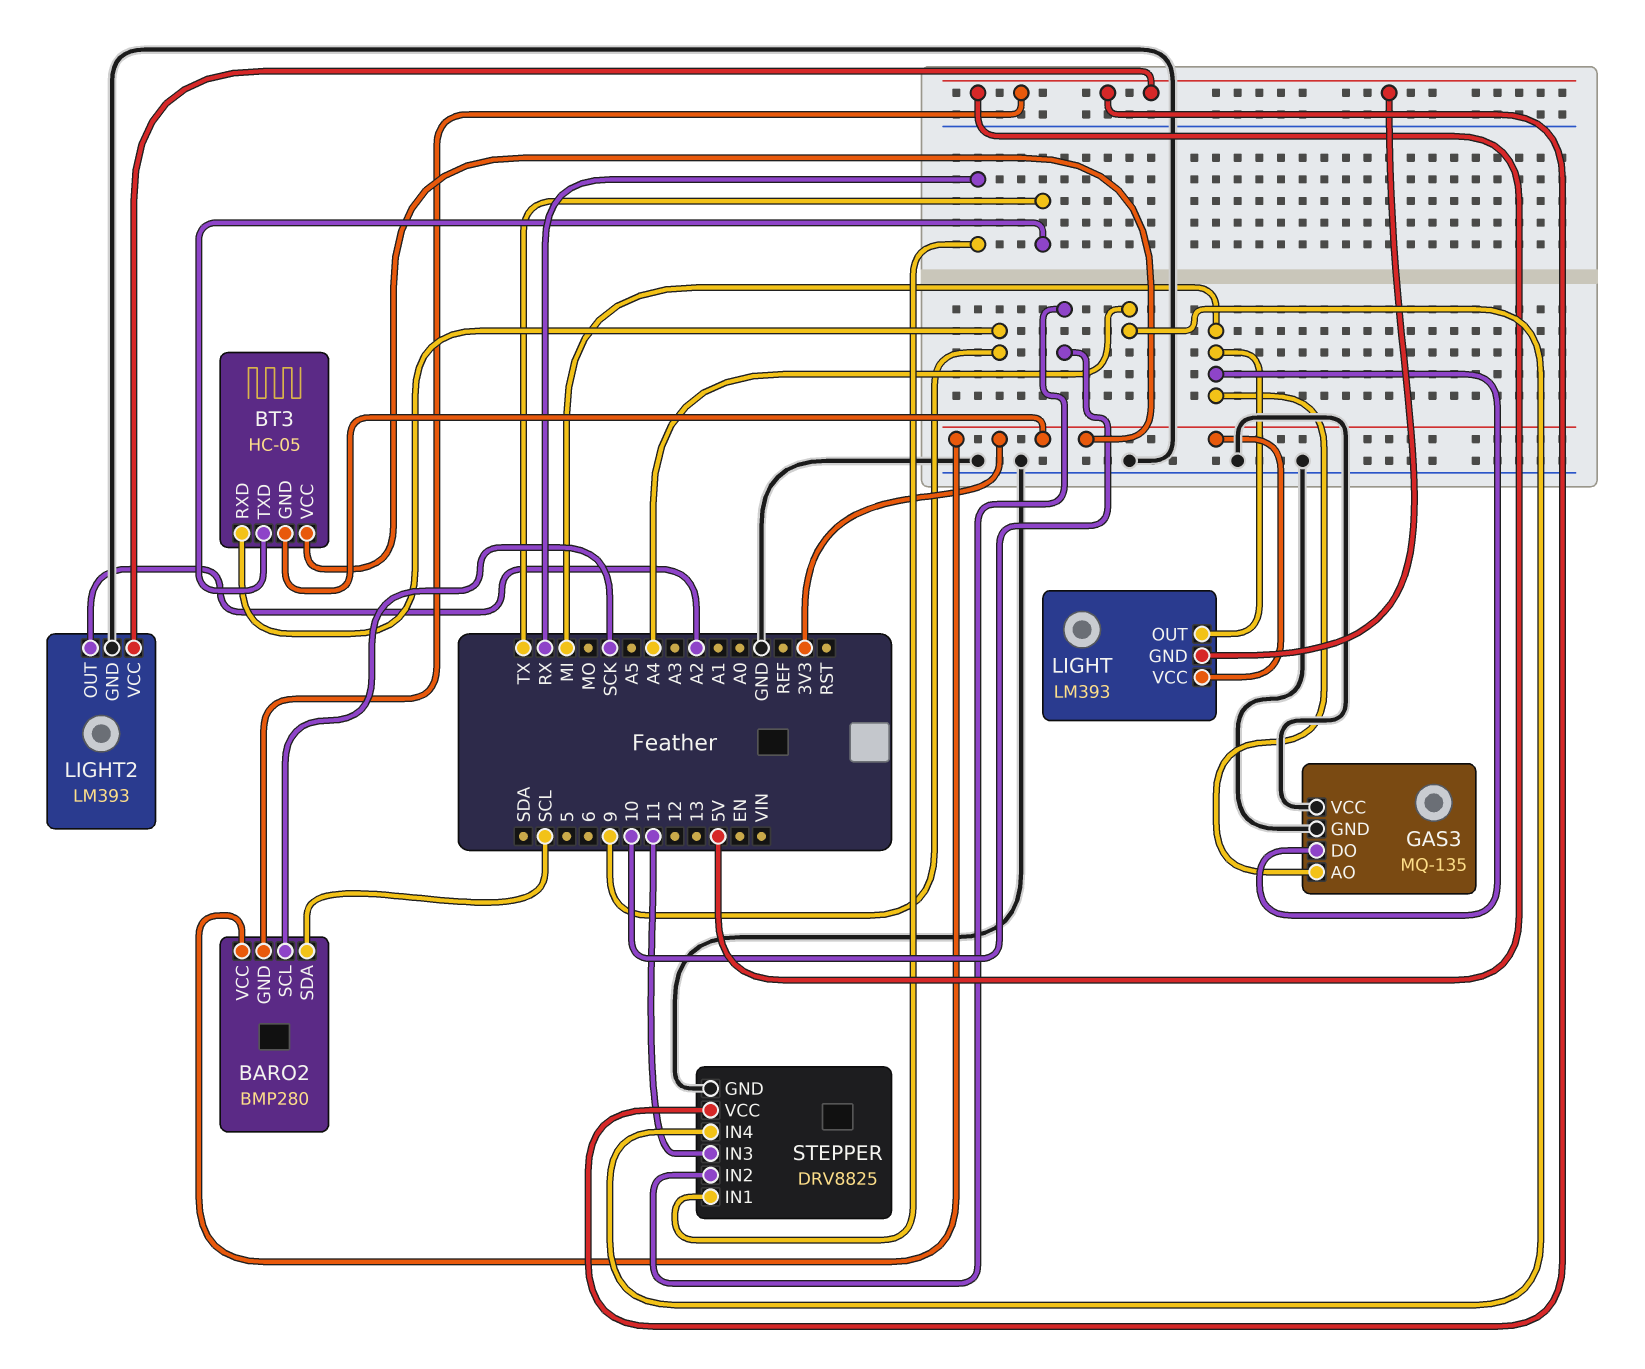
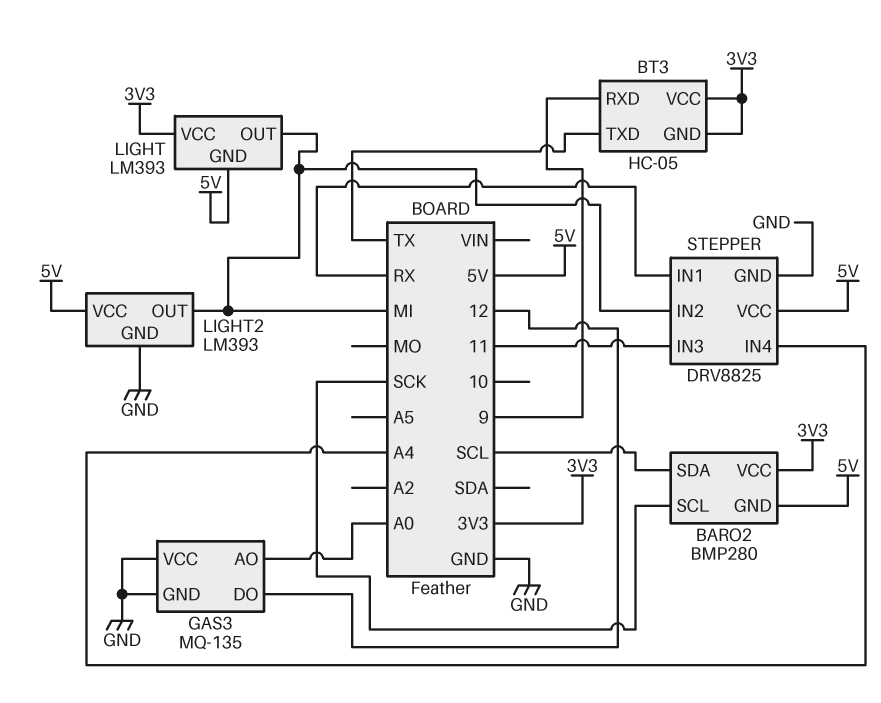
GAS3 pin AO: MI -> A0
GAS3 pin DO: MI -> 12
LIGHT2 pin OUT: A2 -> MI
STEPPER pin IN2: 10 -> MI

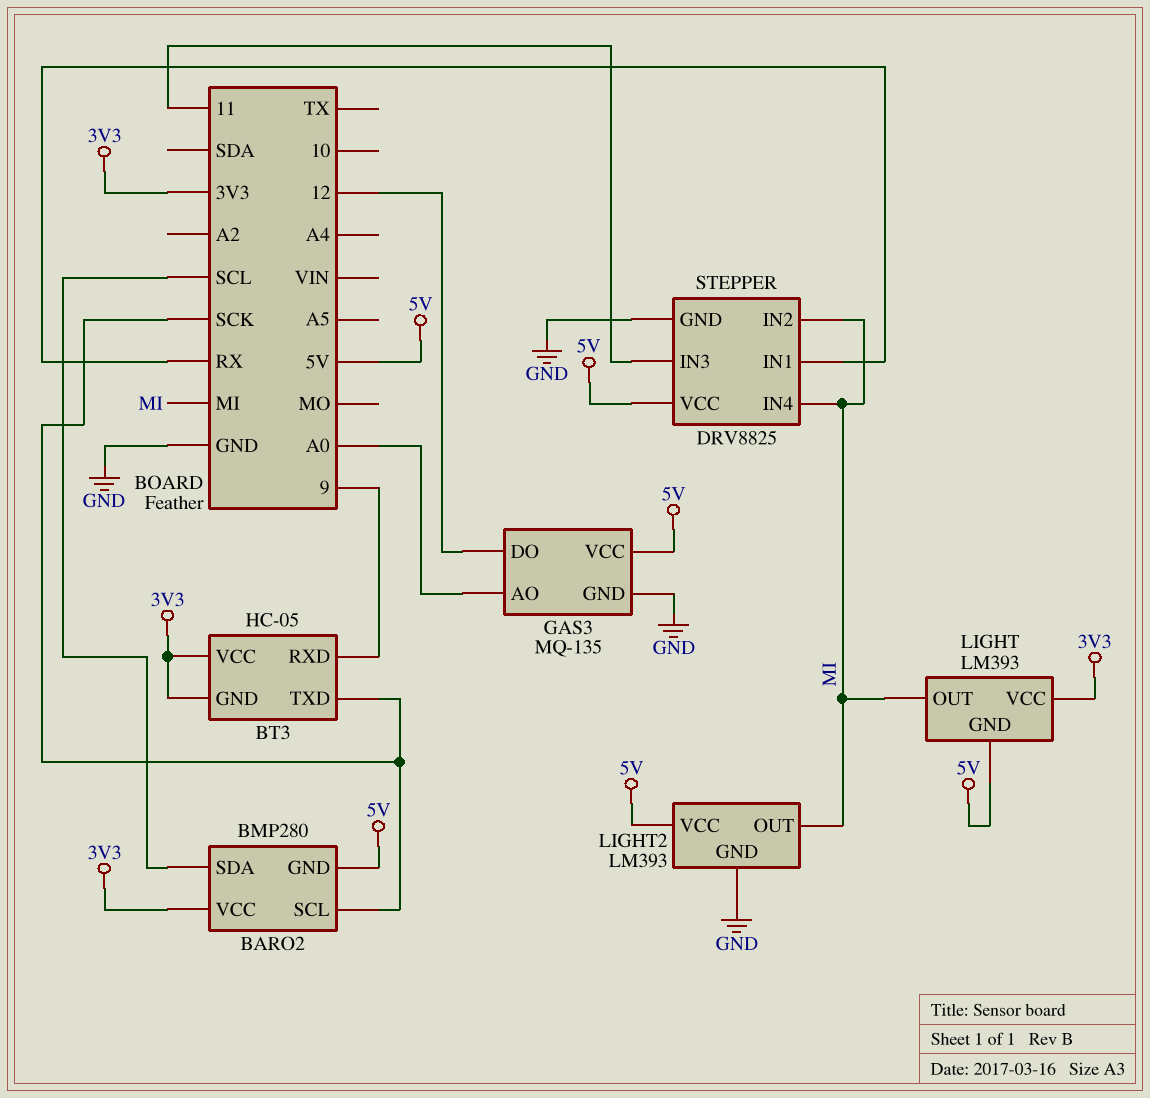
BT3 pin TXD: TX -> SCK
GAS3 pin VCC: GND -> 5V
STEPPER pin IN4: A4 -> MI

